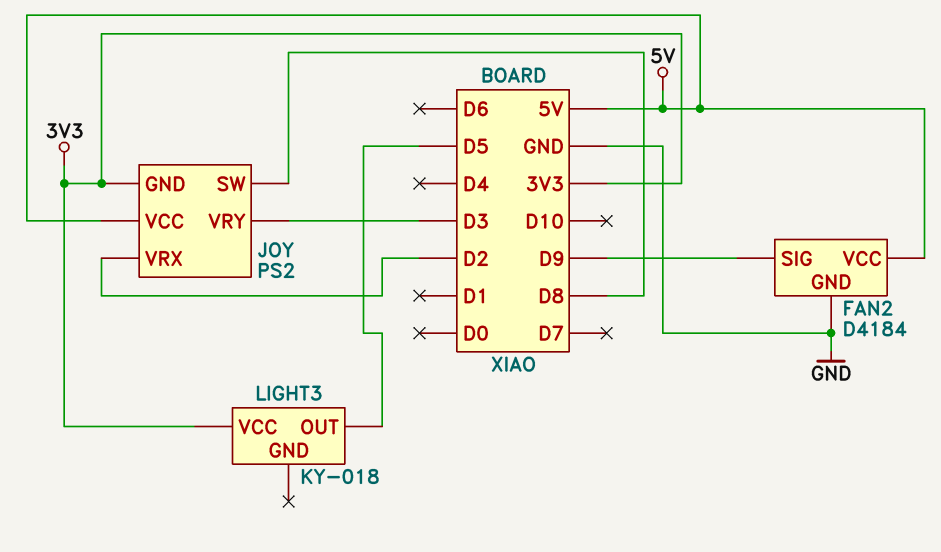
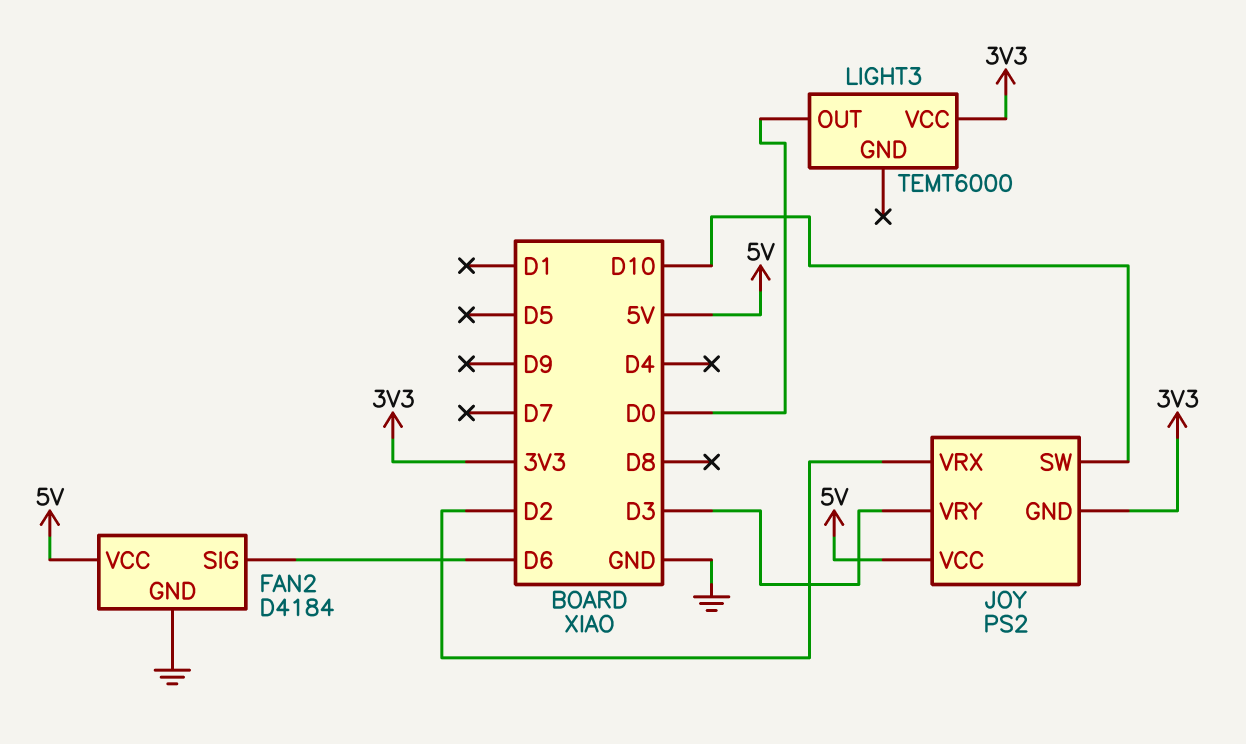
FAN2 pin SIG: D9 -> D6
JOY pin SW: D8 -> D10
LIGHT3: KY-018 -> TEMT6000
LIGHT3 pin OUT: D5 -> D0

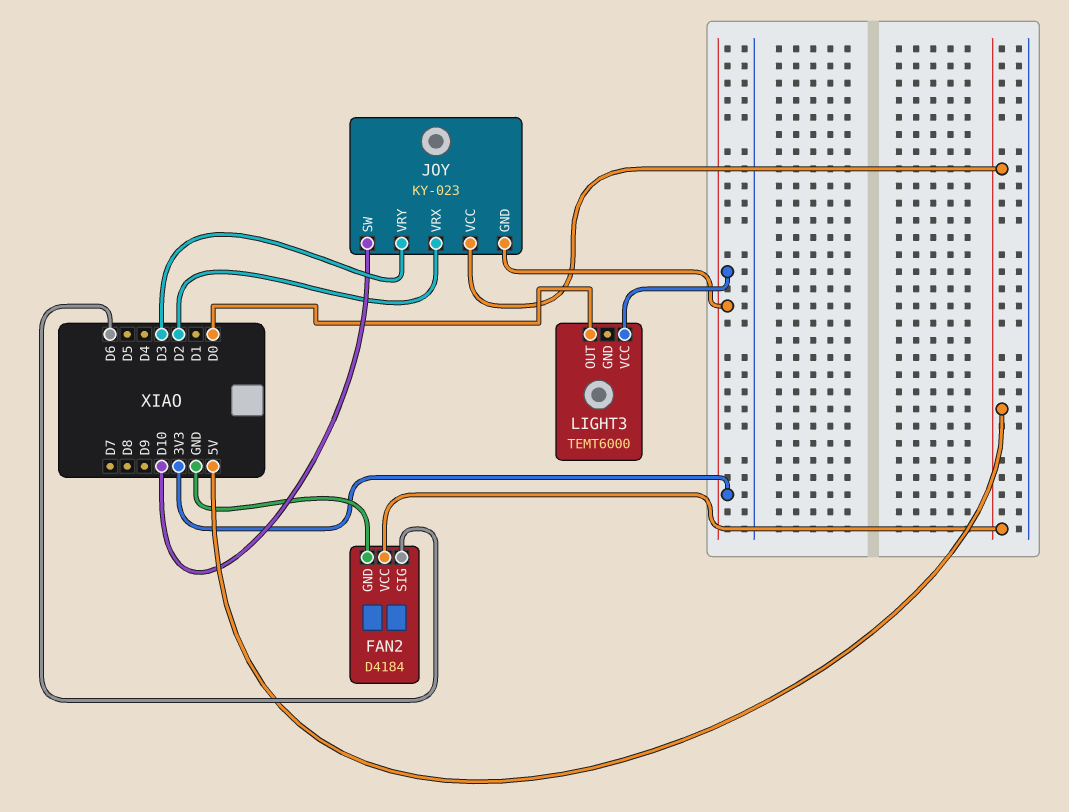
JOY: PS2 -> KY-023

